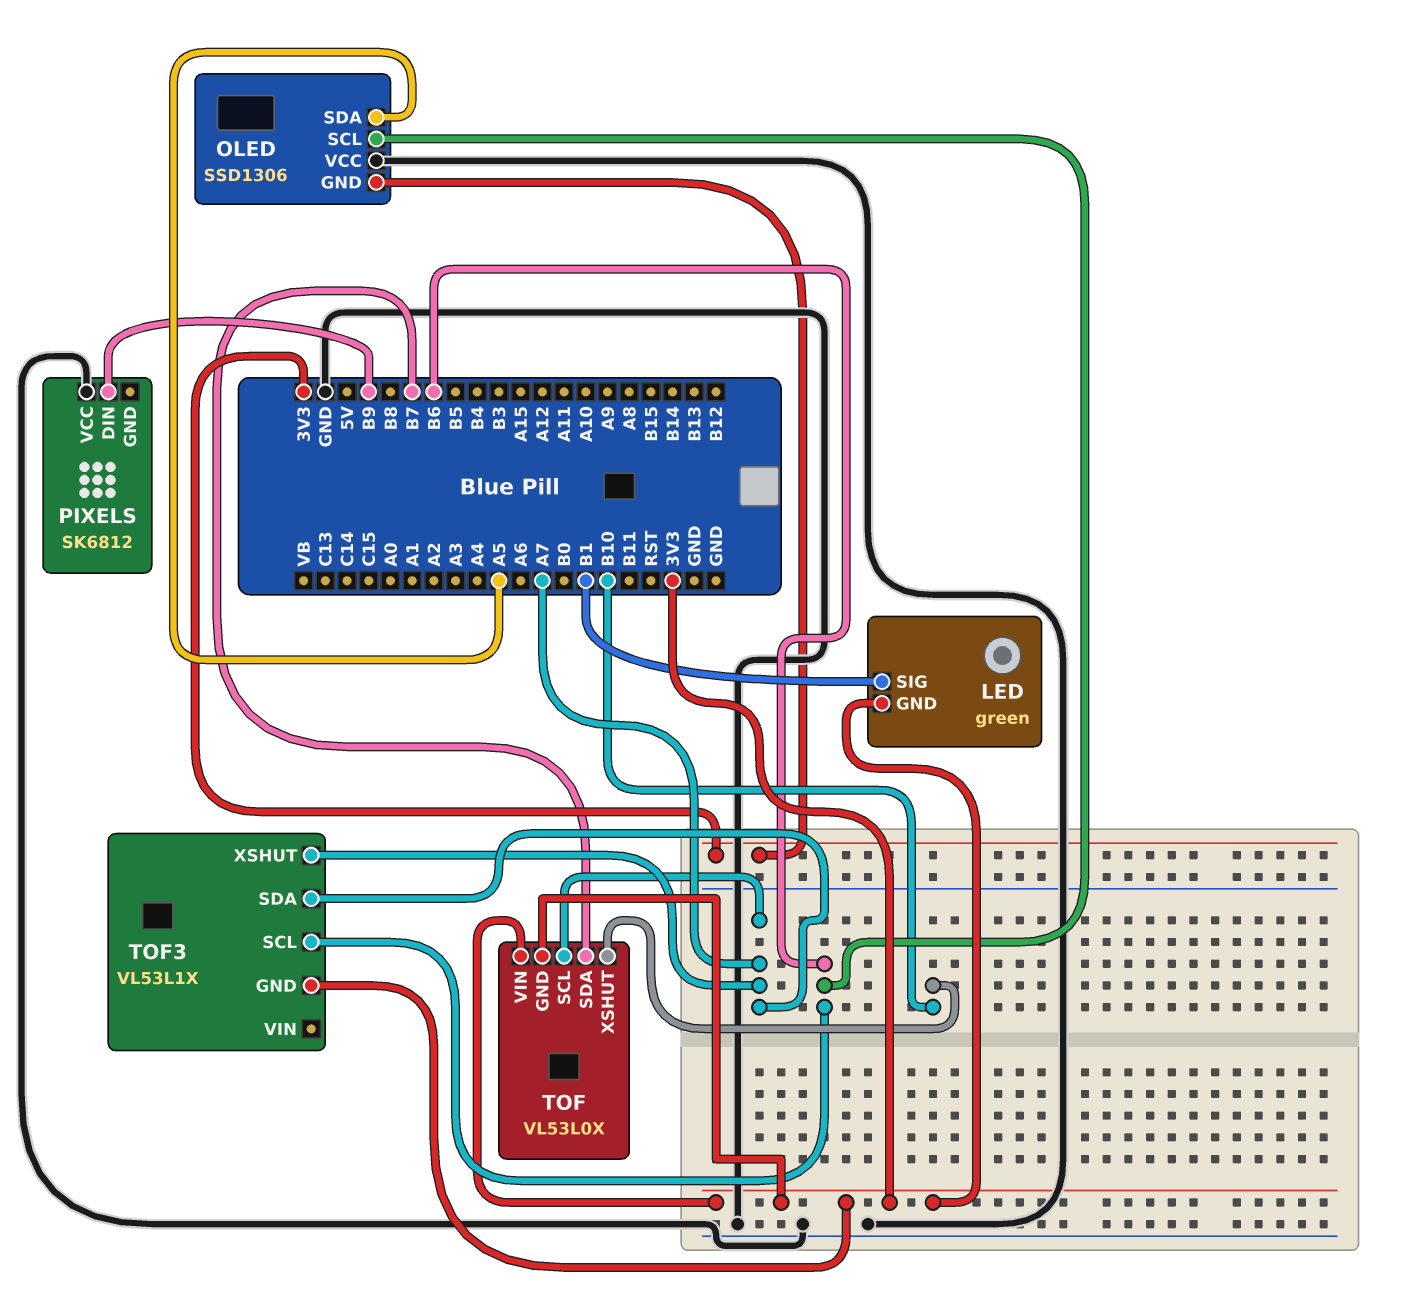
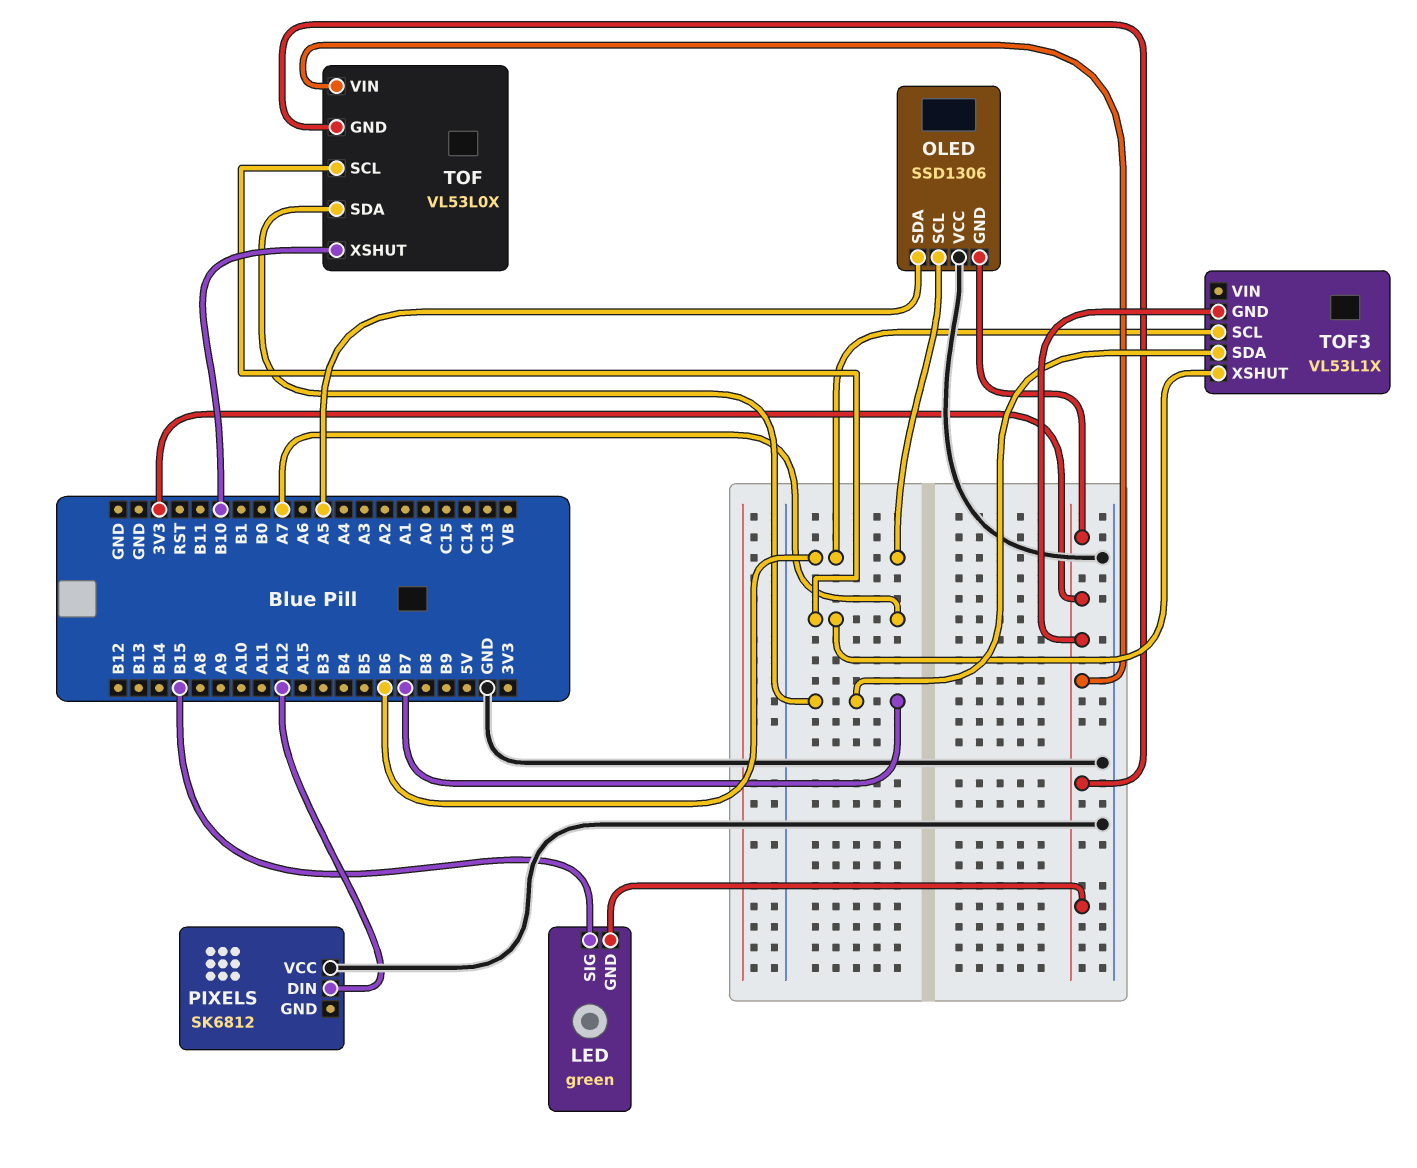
LED pin SIG: B1 -> B15
PIXELS pin DIN: B9 -> A12
TOF3 pin SDA: A7 -> B7

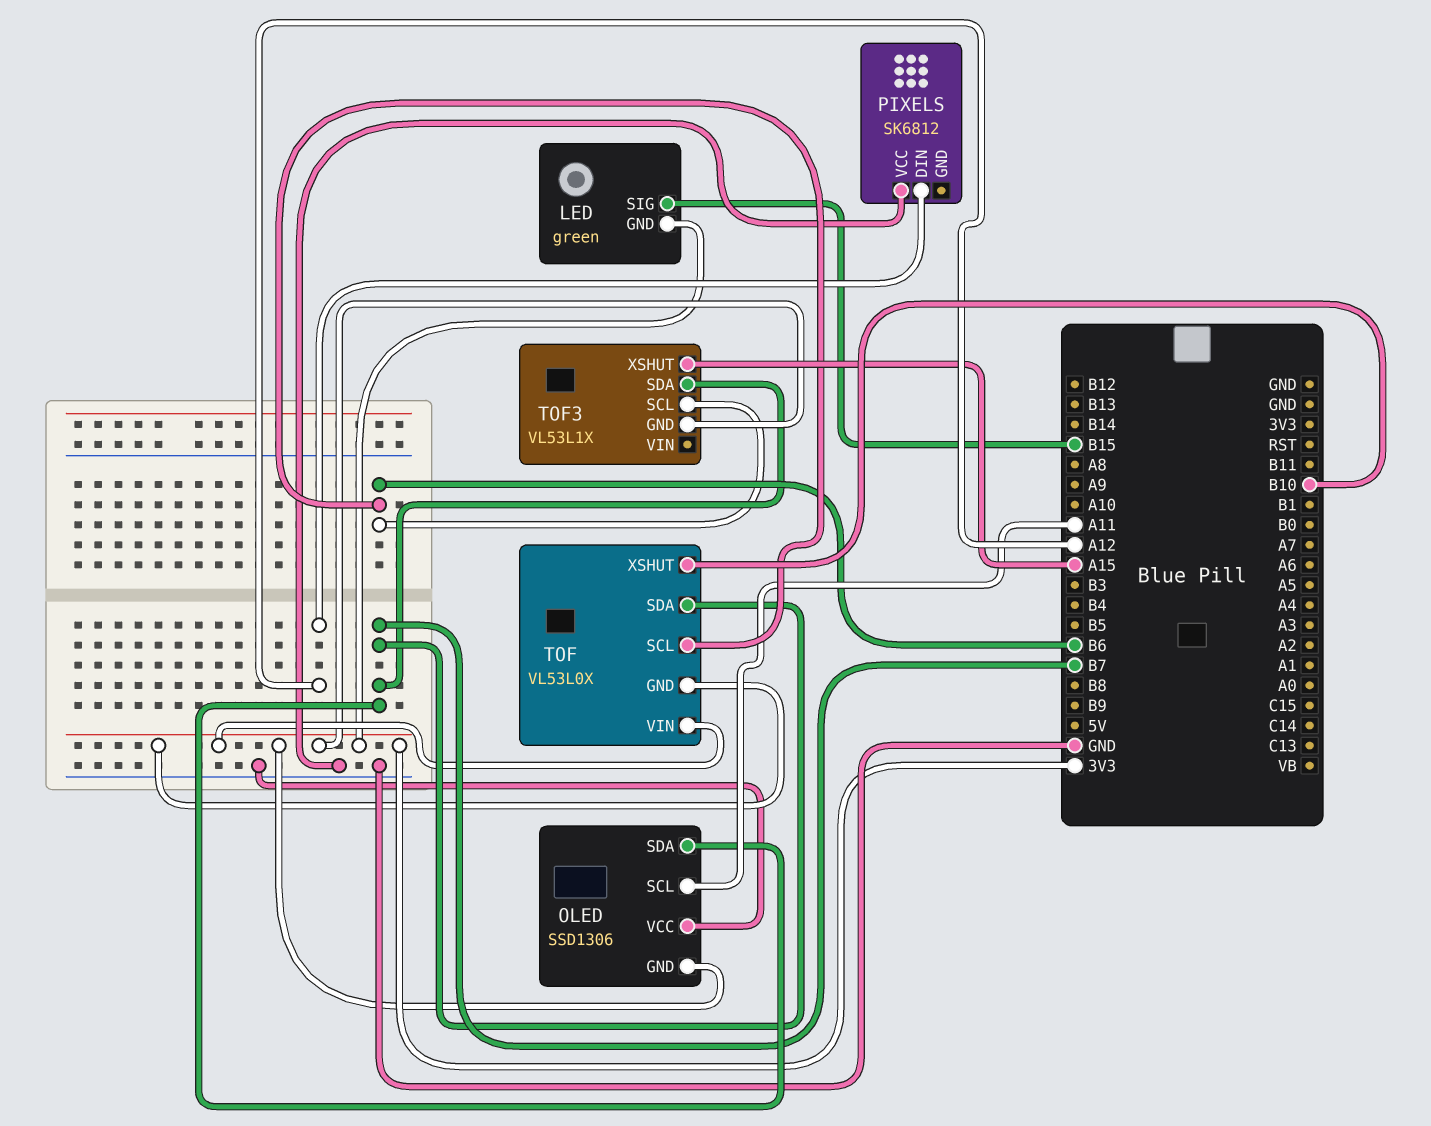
OLED pin SCL: B6 -> A11
OLED pin SDA: A5 -> B7
TOF pin SCL: A7 -> B6
TOF3 pin XSHUT: A7 -> A15

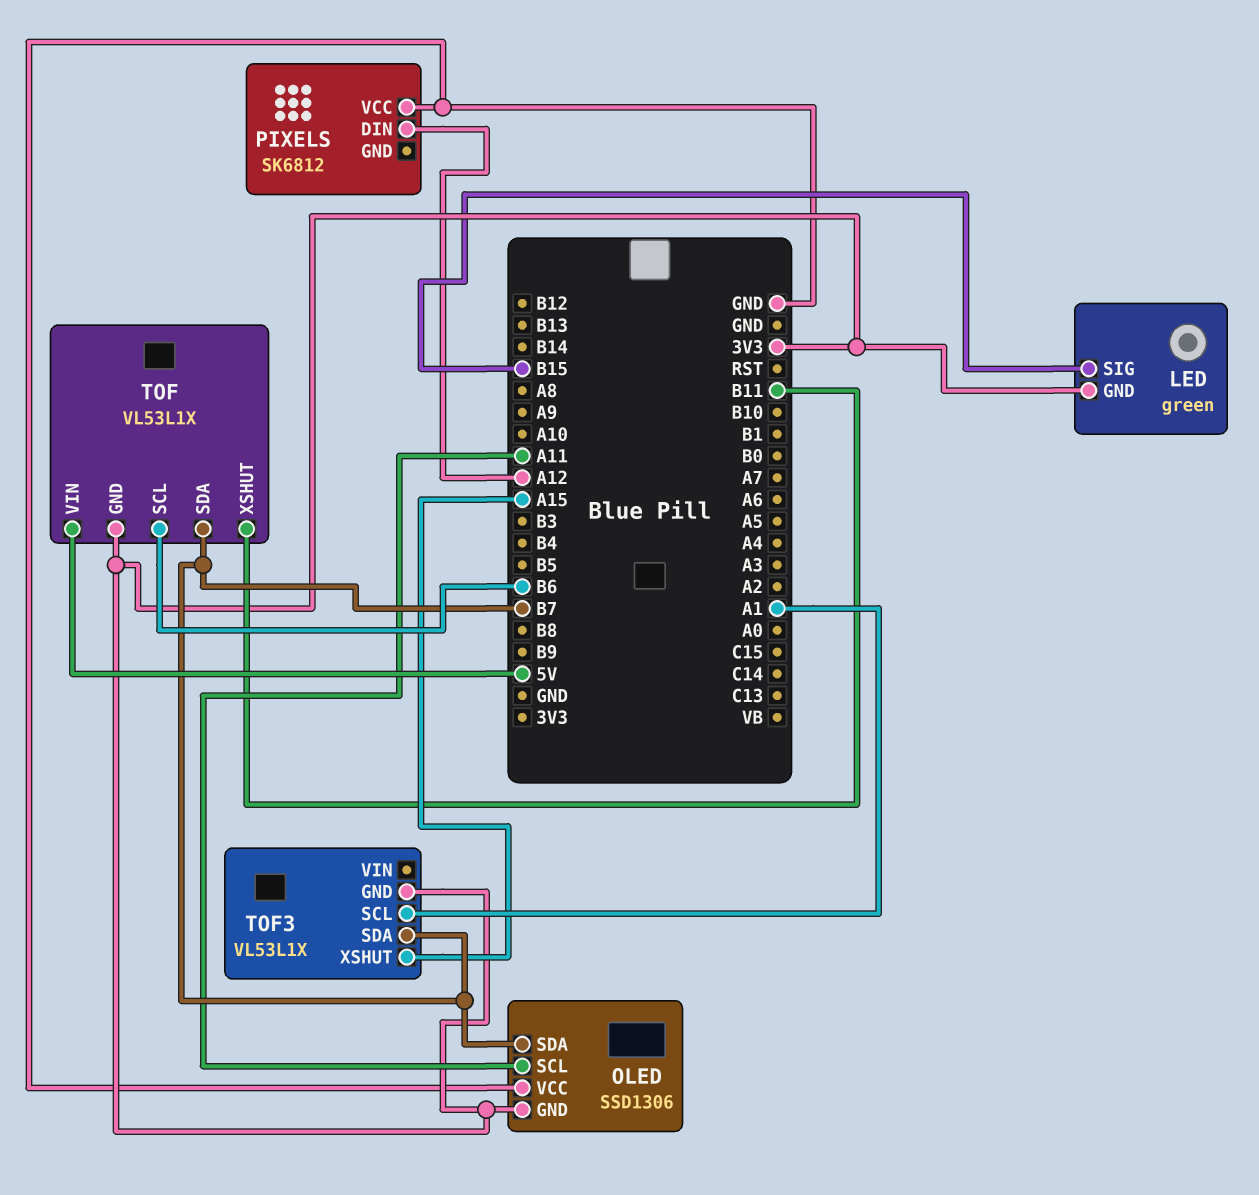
TOF: VL53L0X -> VL53L1X
TOF pin VIN: 3V3 -> 5V
TOF pin XSHUT: B10 -> B11
TOF3 pin SCL: B6 -> A1

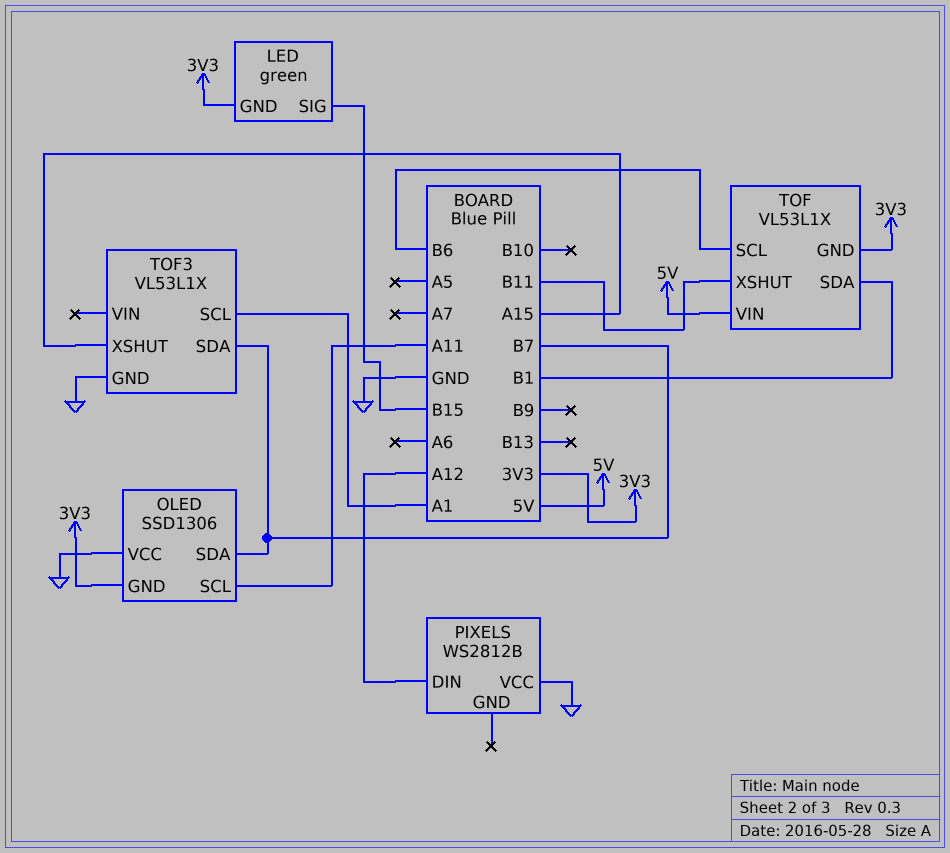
PIXELS: SK6812 -> WS2812B
TOF pin SDA: B7 -> B1
TOF3 pin GND: 3V3 -> GND

